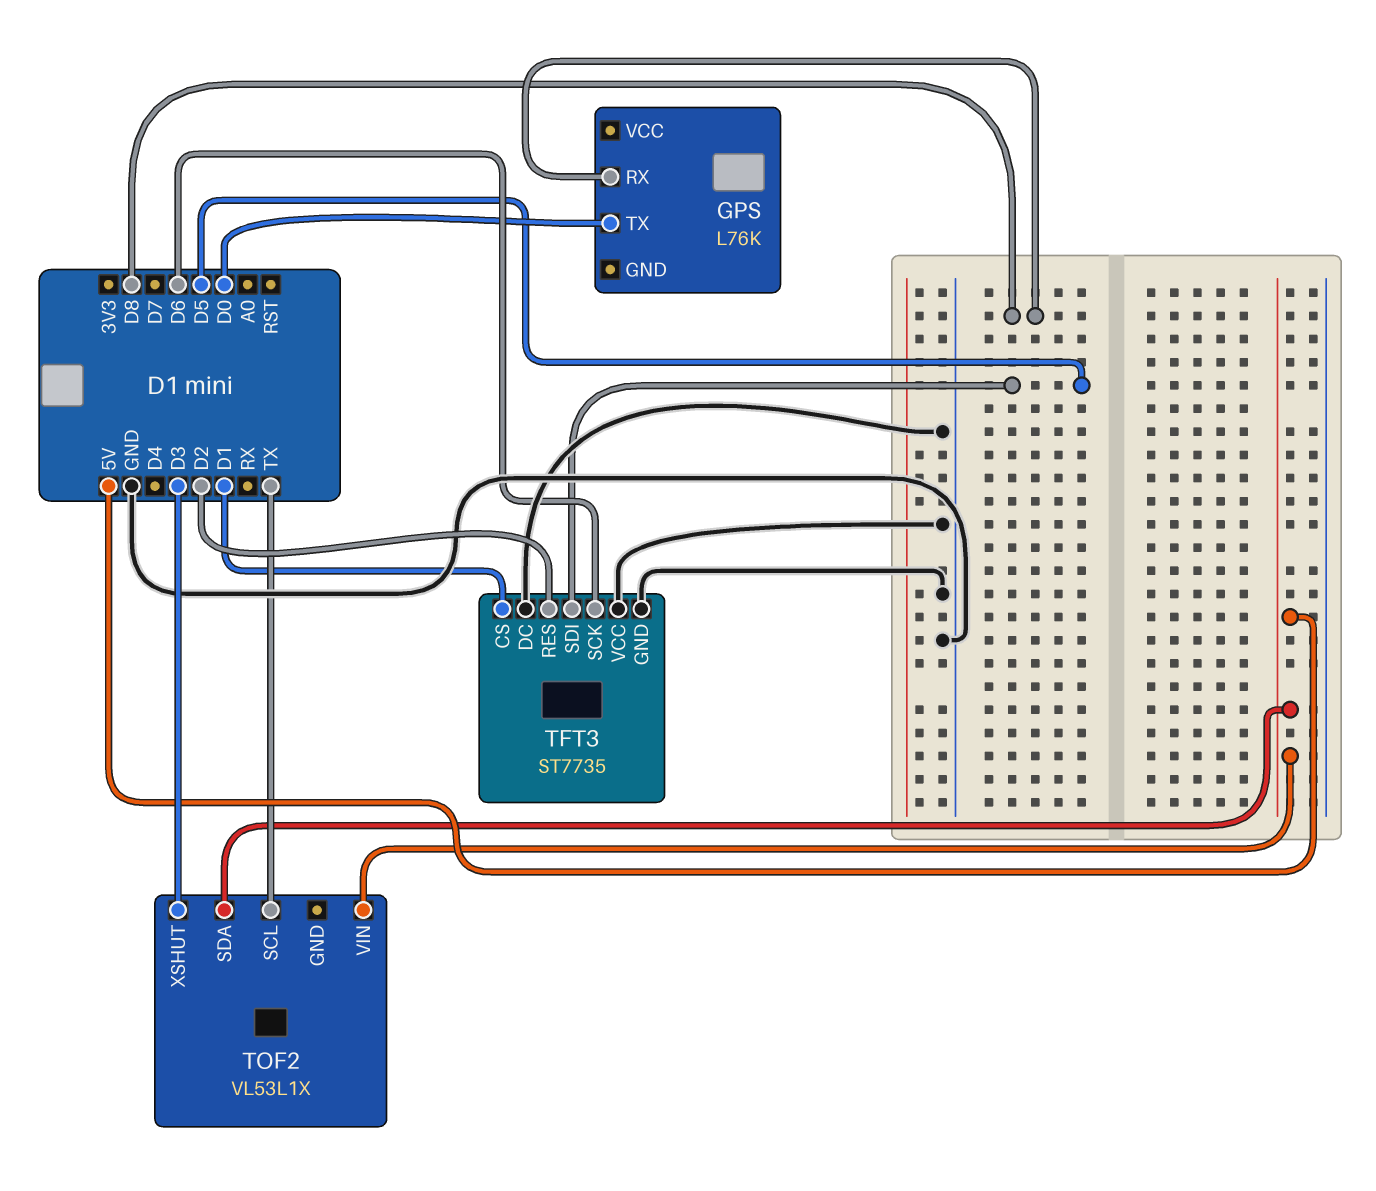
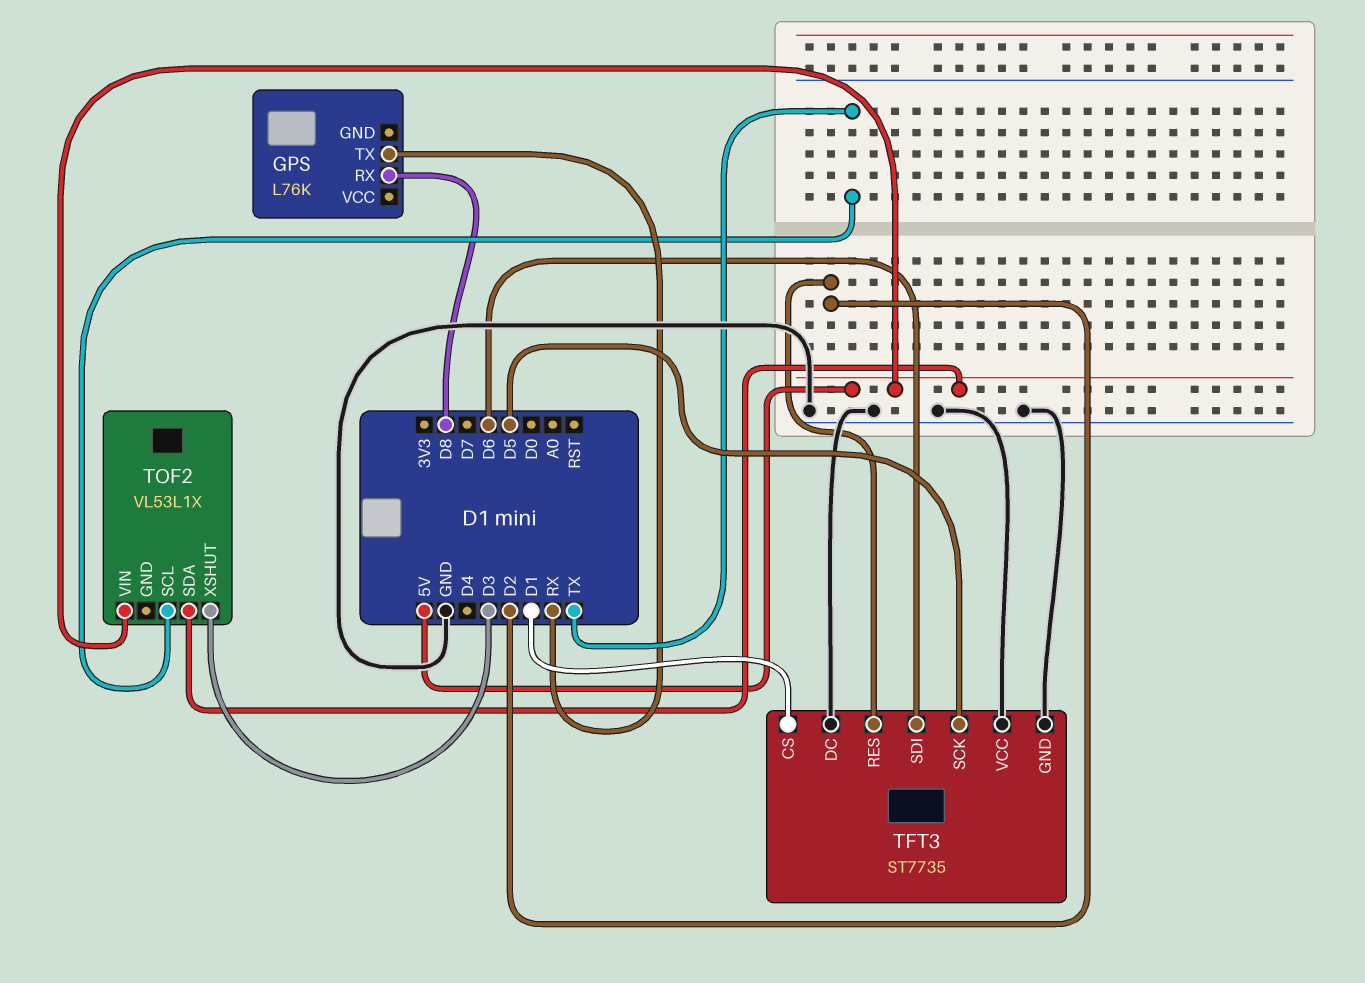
GPS pin TX: D0 -> RX
TFT3 pin SCK: D6 -> D5
TFT3 pin SDI: D5 -> D6

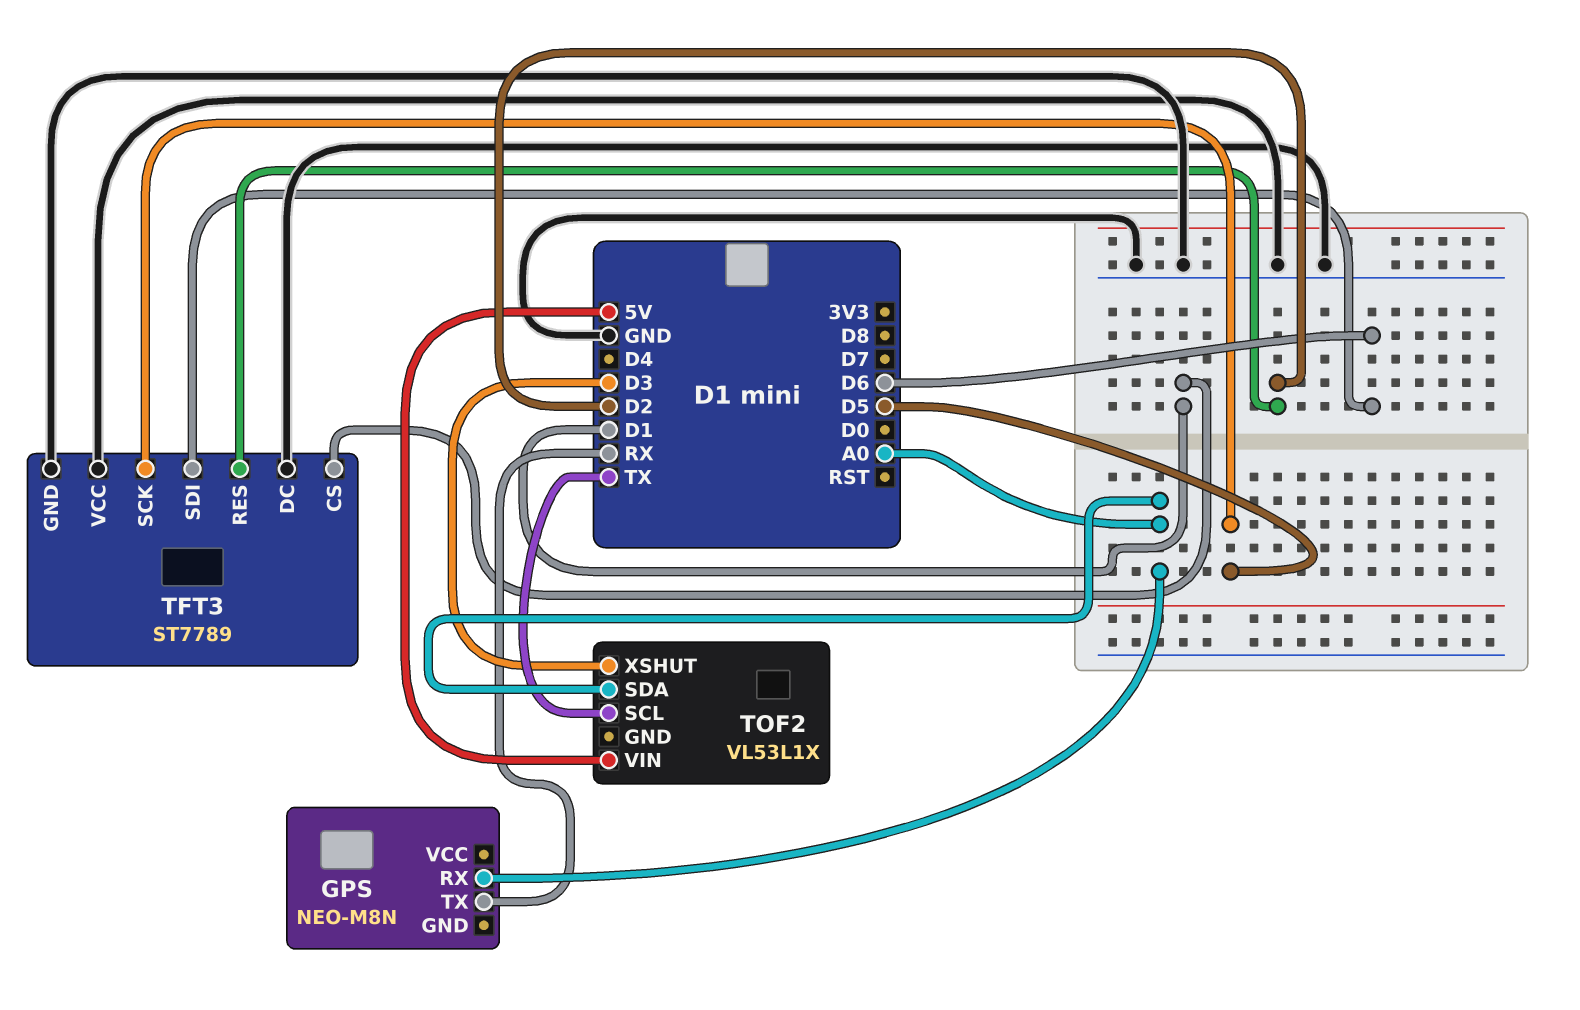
GPS: L76K -> NEO-M8N
GPS pin RX: D8 -> A0
TFT3: ST7735 -> ST7789
TOF2 pin SDA: 5V -> A0

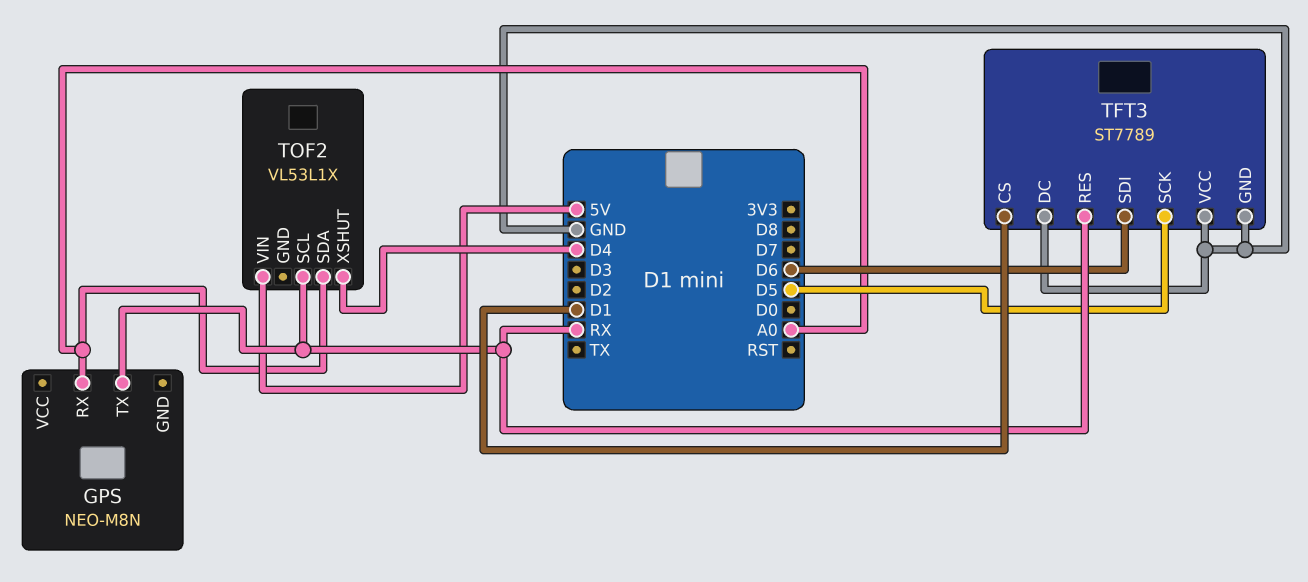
TFT3 pin RES: D2 -> RX
TOF2 pin SCL: TX -> RX
TOF2 pin XSHUT: D3 -> D4

